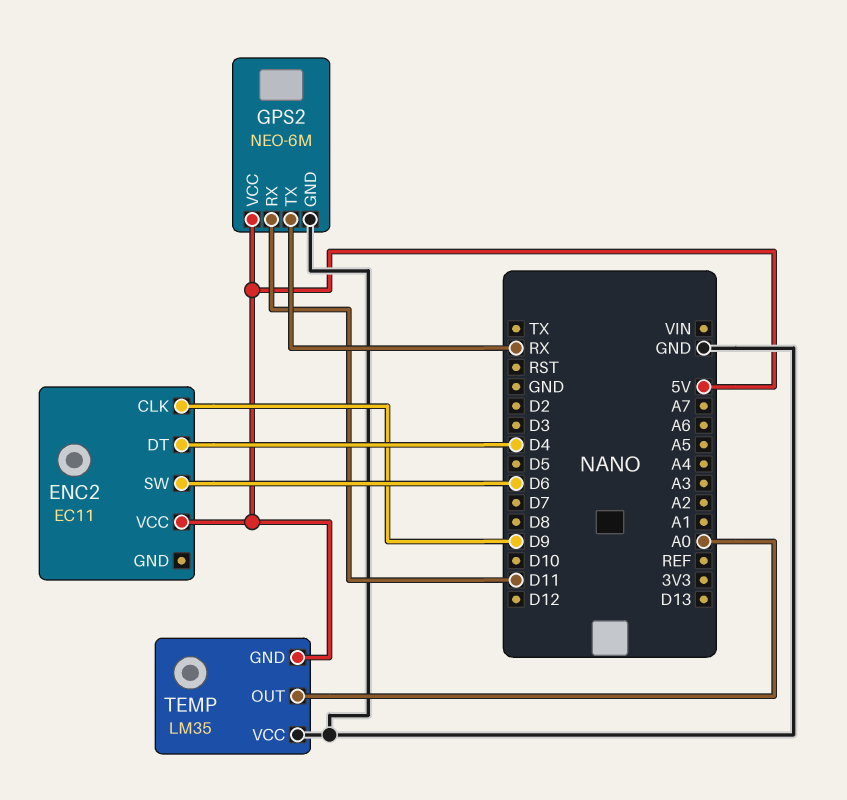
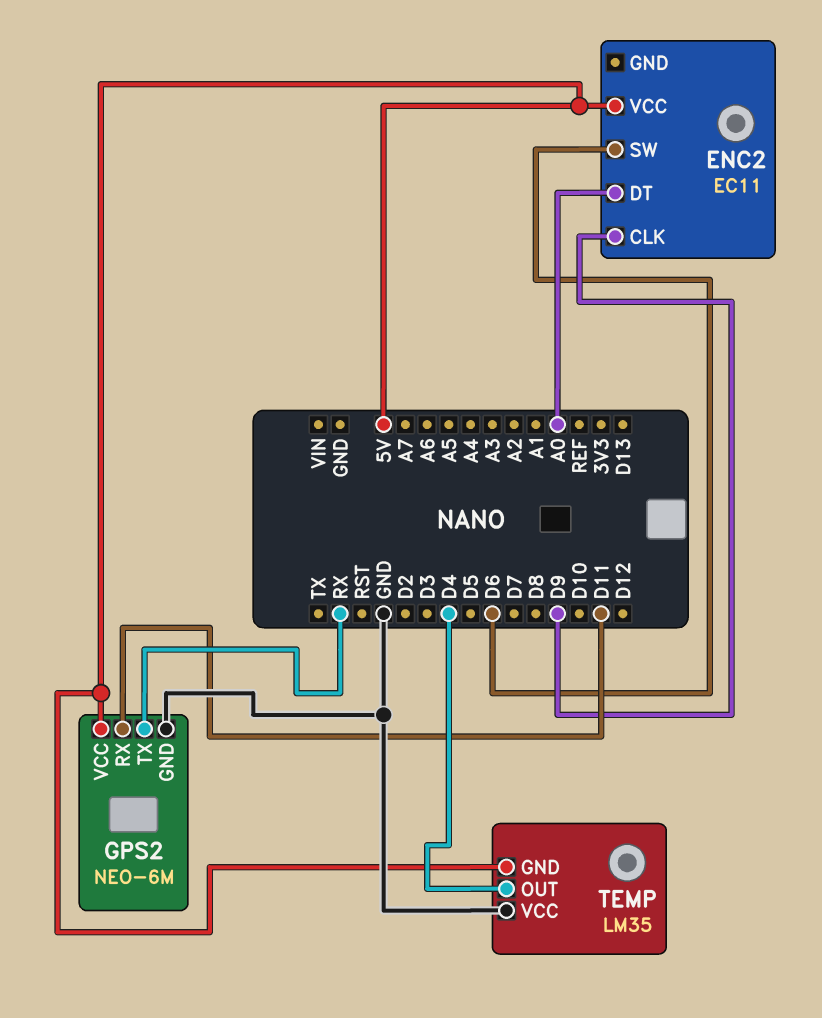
ENC2 pin DT: D4 -> A0
TEMP pin OUT: A0 -> D4

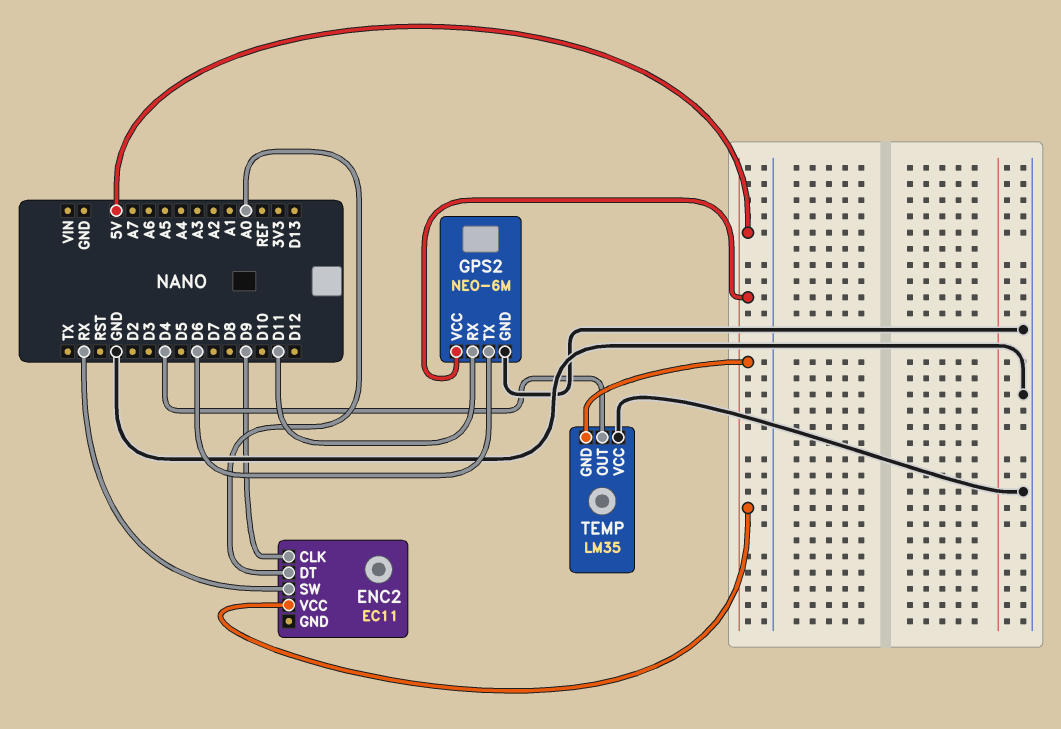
ENC2 pin SW: D6 -> RX
GPS2 pin TX: RX -> D6

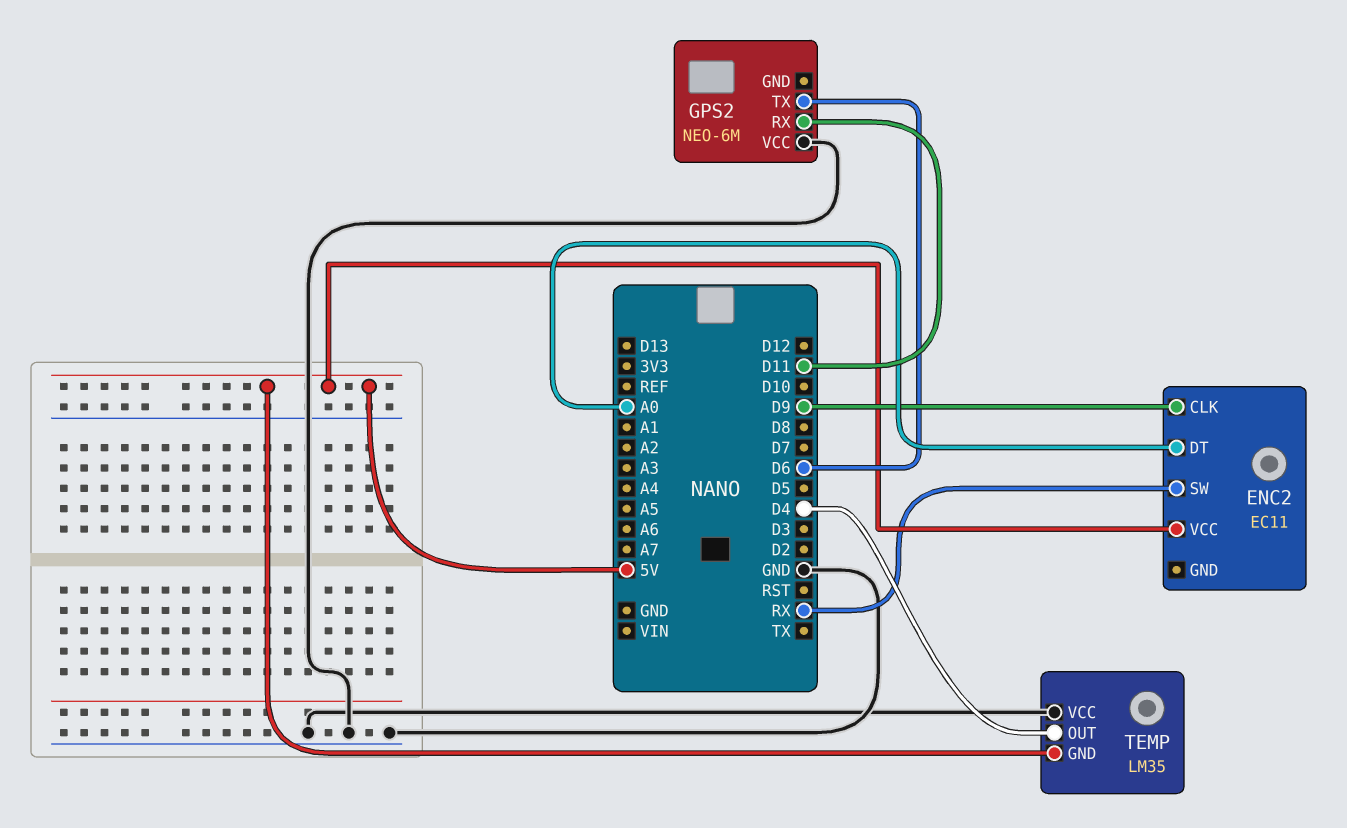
GPS2 pin GND: GND -> none
GPS2 pin VCC: 5V -> GND

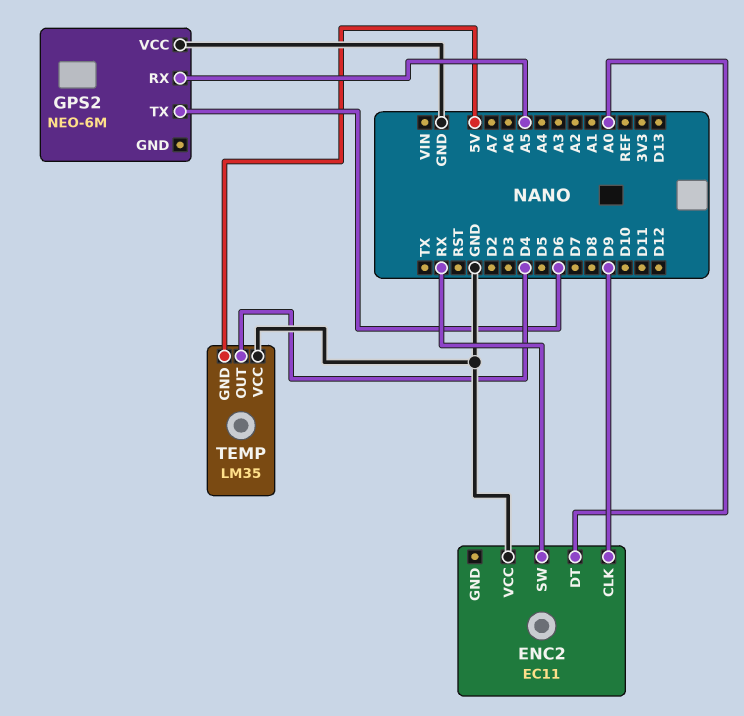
ENC2 pin VCC: 5V -> GND
GPS2 pin RX: D11 -> A5

